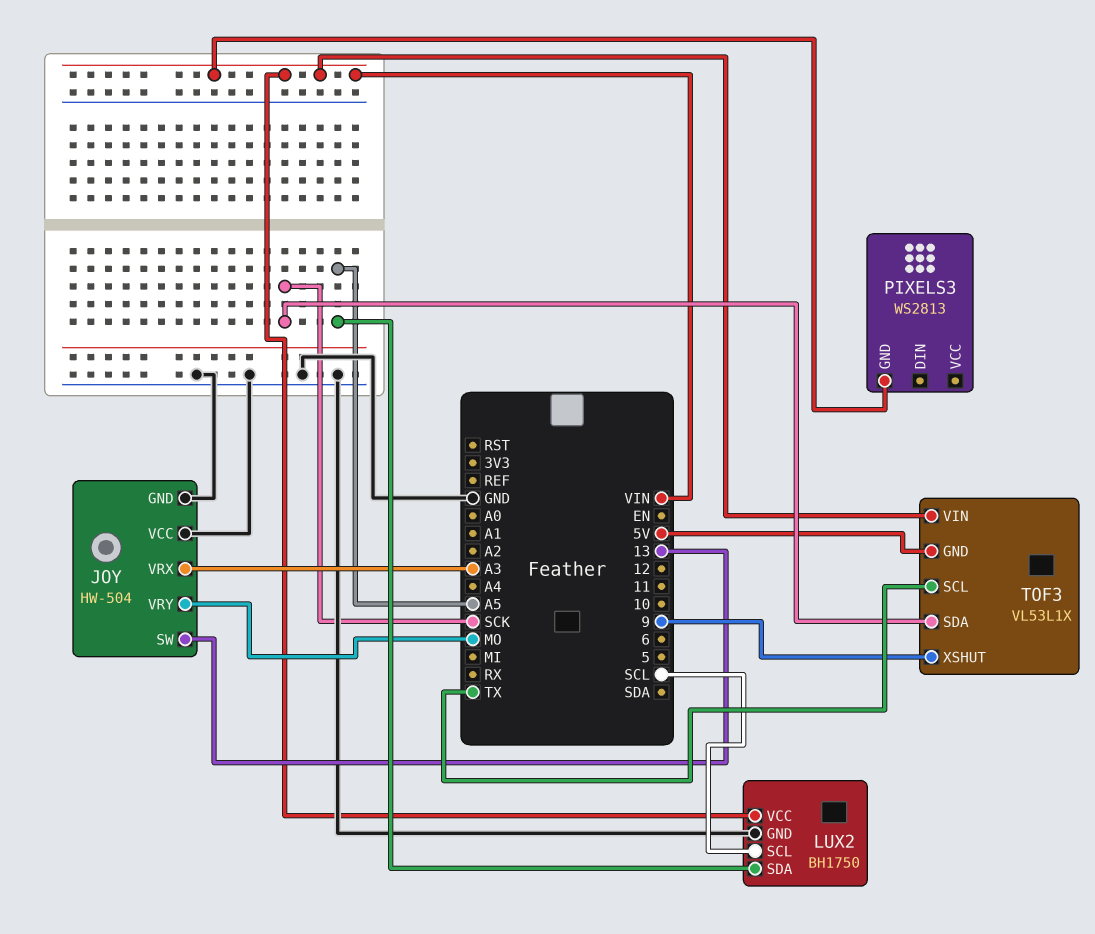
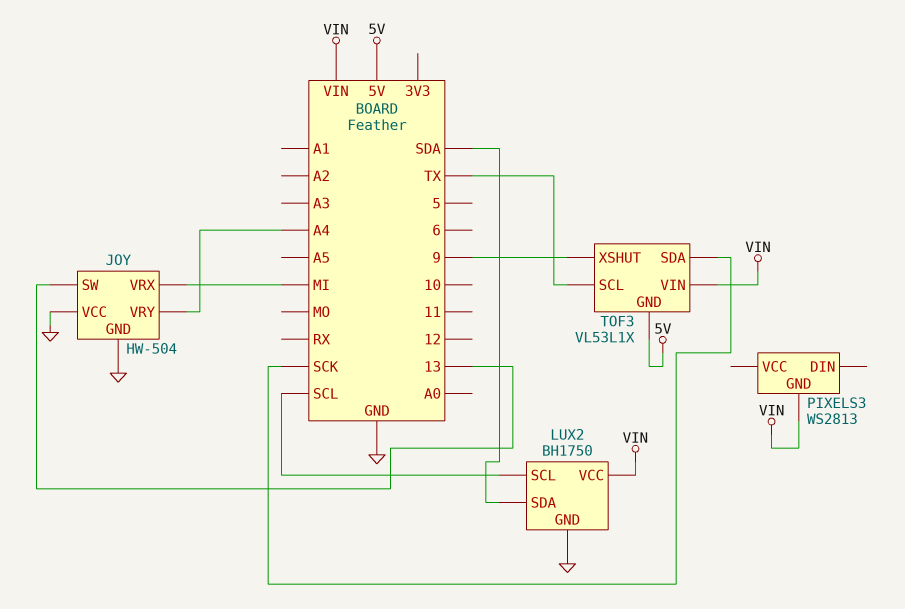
JOY pin VRX: A3 -> MI
JOY pin VRY: MO -> A4
LUX2 pin SDA: A5 -> SDA

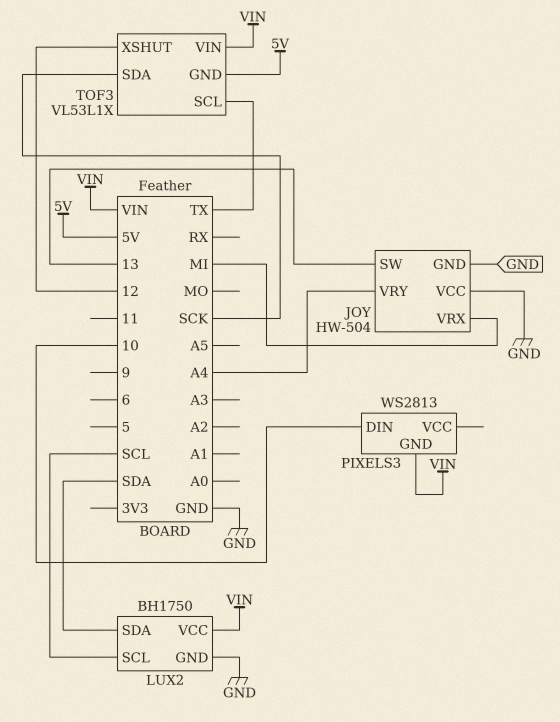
PIXELS3 pin DIN: none -> 10
TOF3 pin XSHUT: 9 -> 12

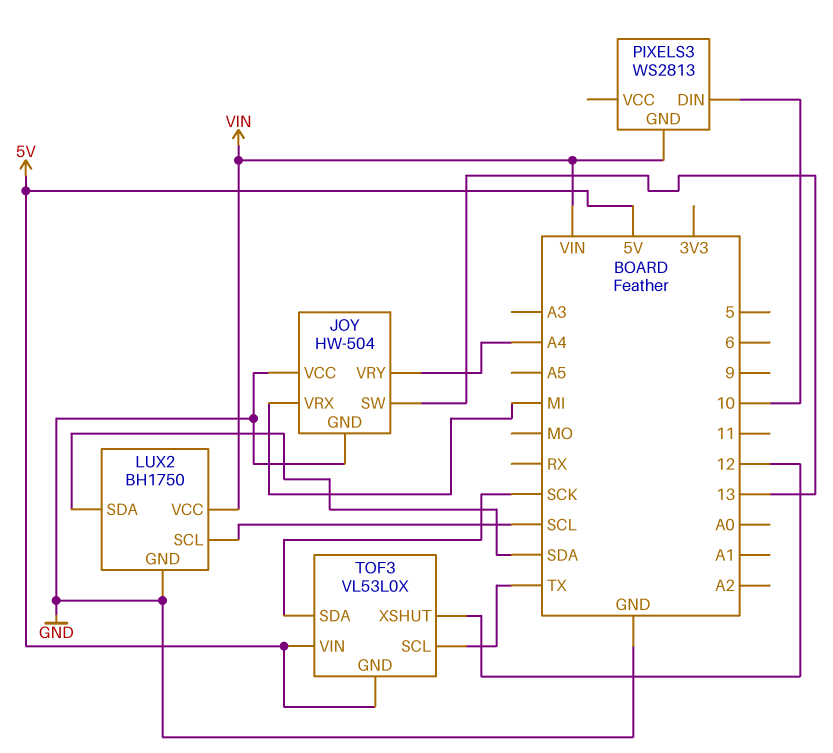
TOF3: VL53L1X -> VL53L0X
TOF3 pin VIN: VIN -> 5V

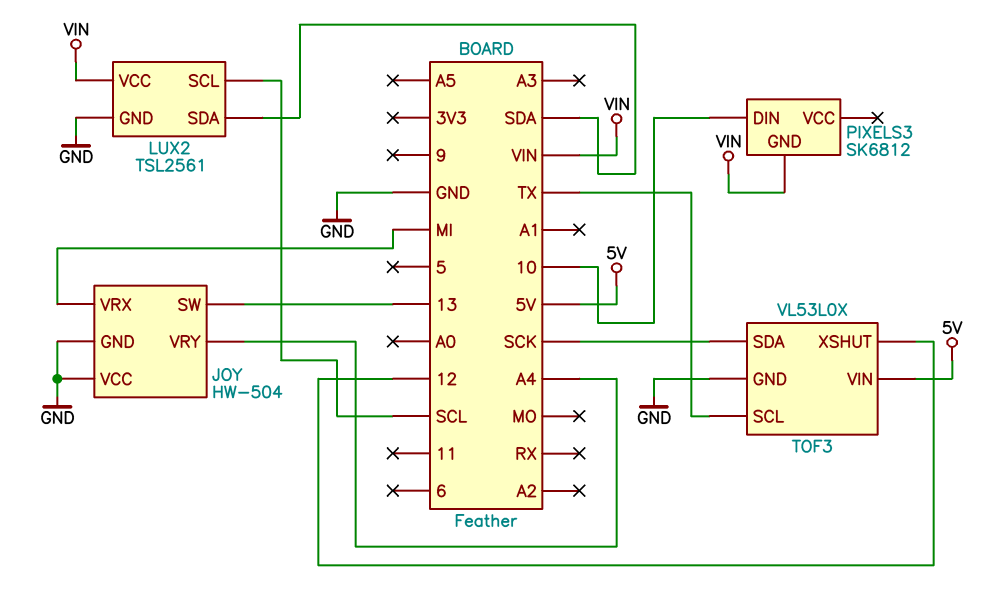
LUX2: BH1750 -> TSL2561
PIXELS3: WS2813 -> SK6812
TOF3 pin GND: 5V -> GND

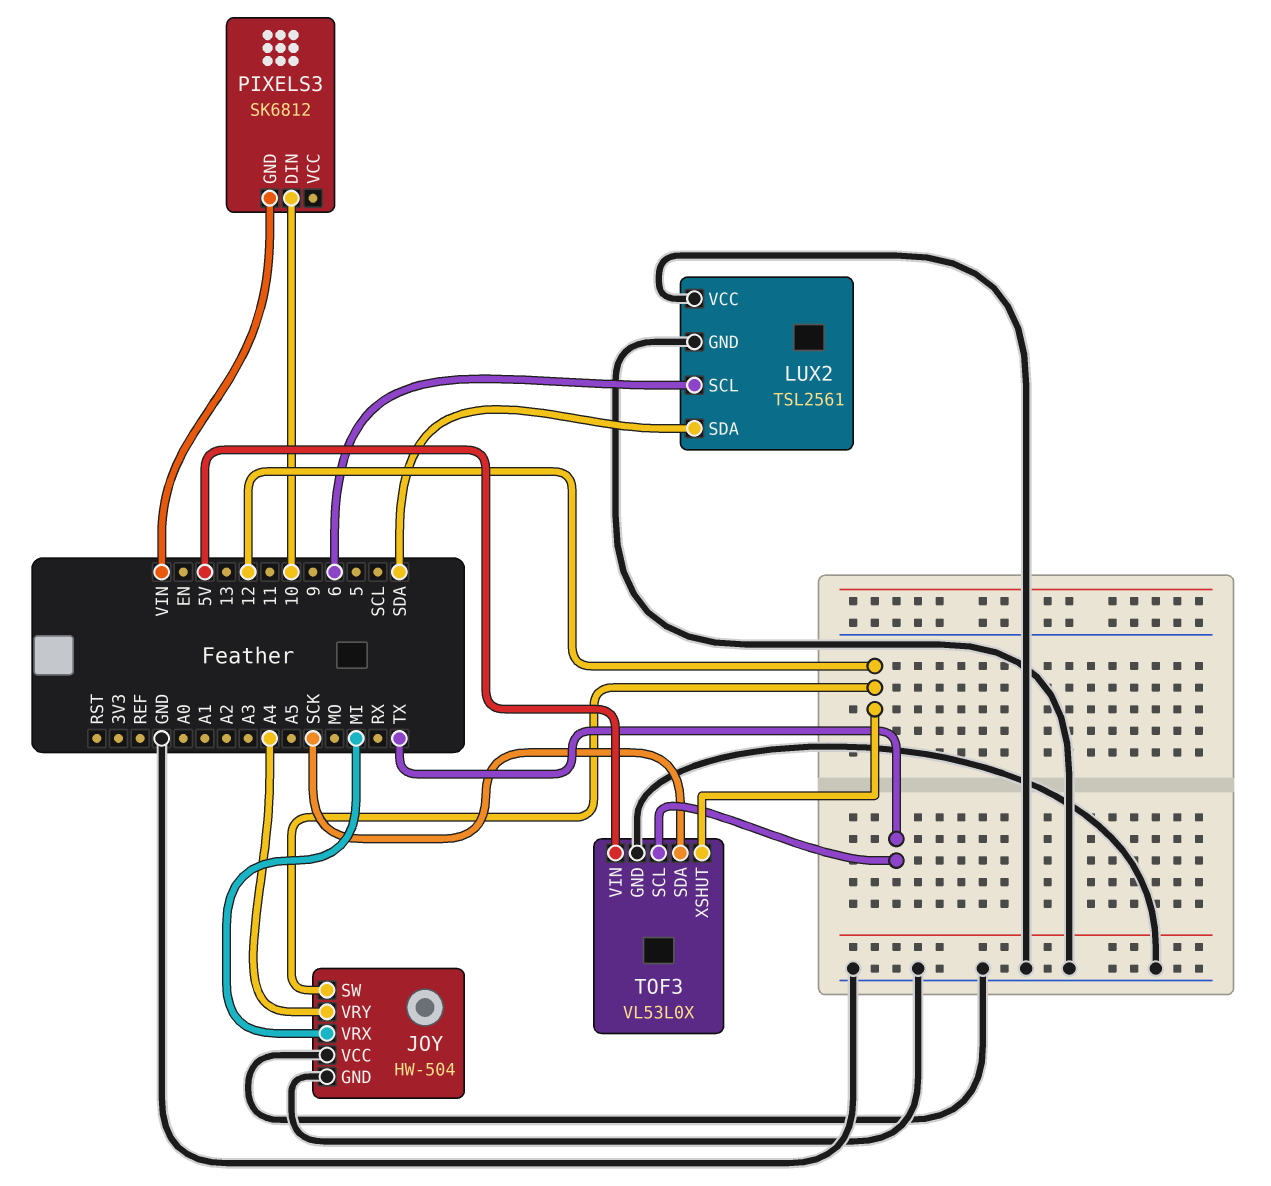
JOY pin SW: 13 -> 12
LUX2 pin SCL: SCL -> 6
LUX2 pin VCC: VIN -> GND

